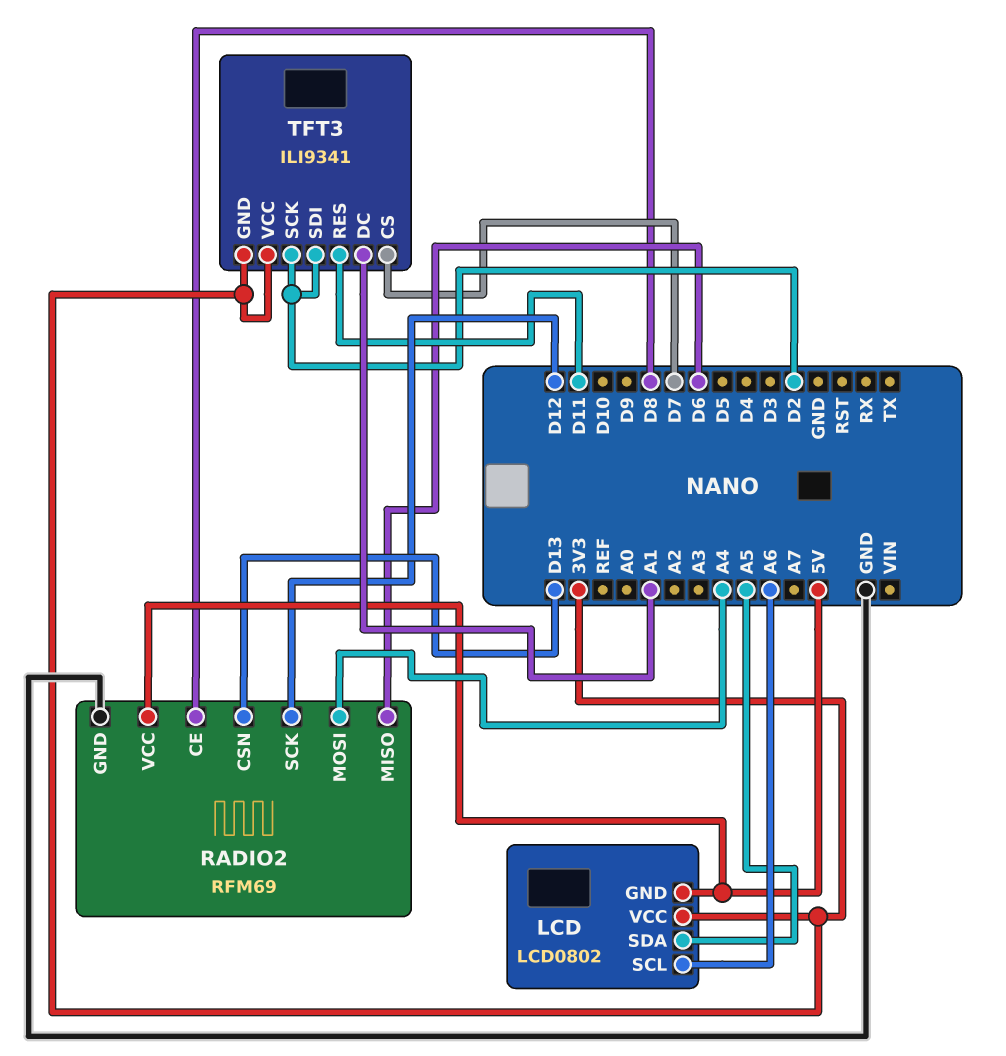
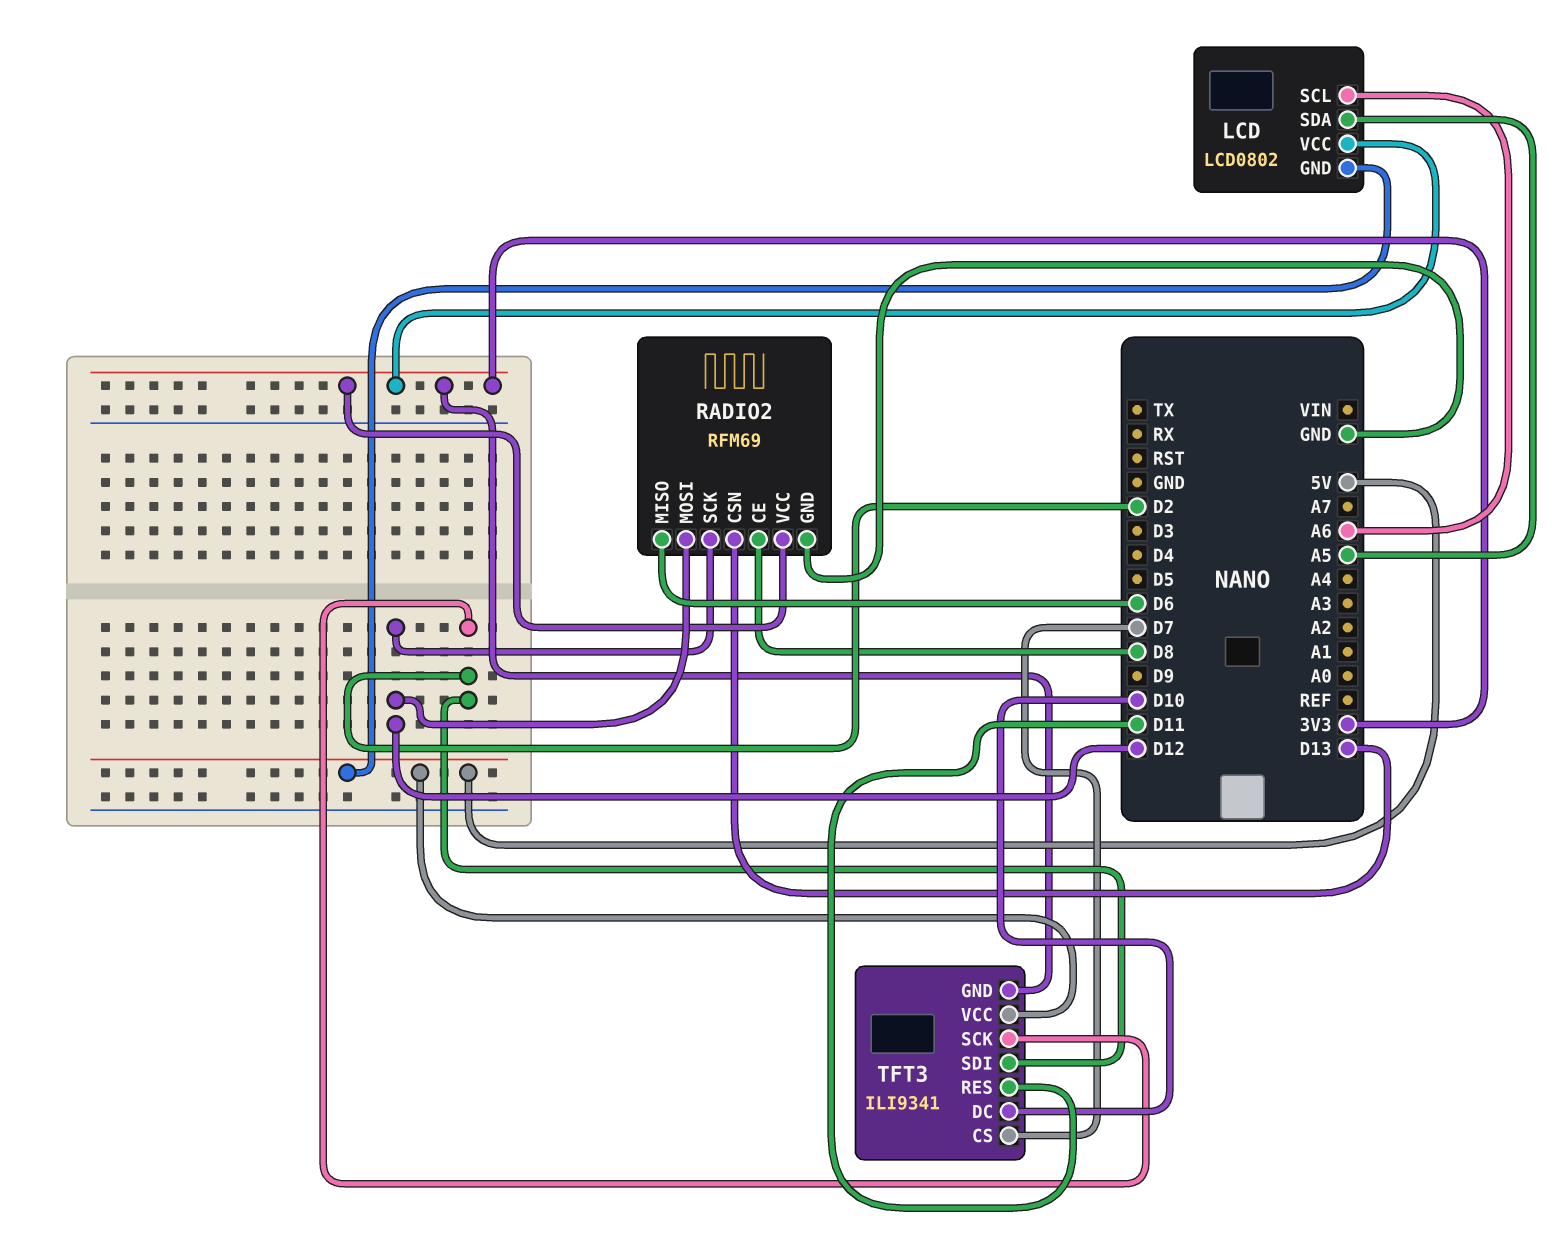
RADIO2 pin MOSI: A4 -> D12
RADIO2 pin VCC: 5V -> 3V3
TFT3 pin DC: A1 -> D10
TFT3 pin VCC: 3V3 -> 5V

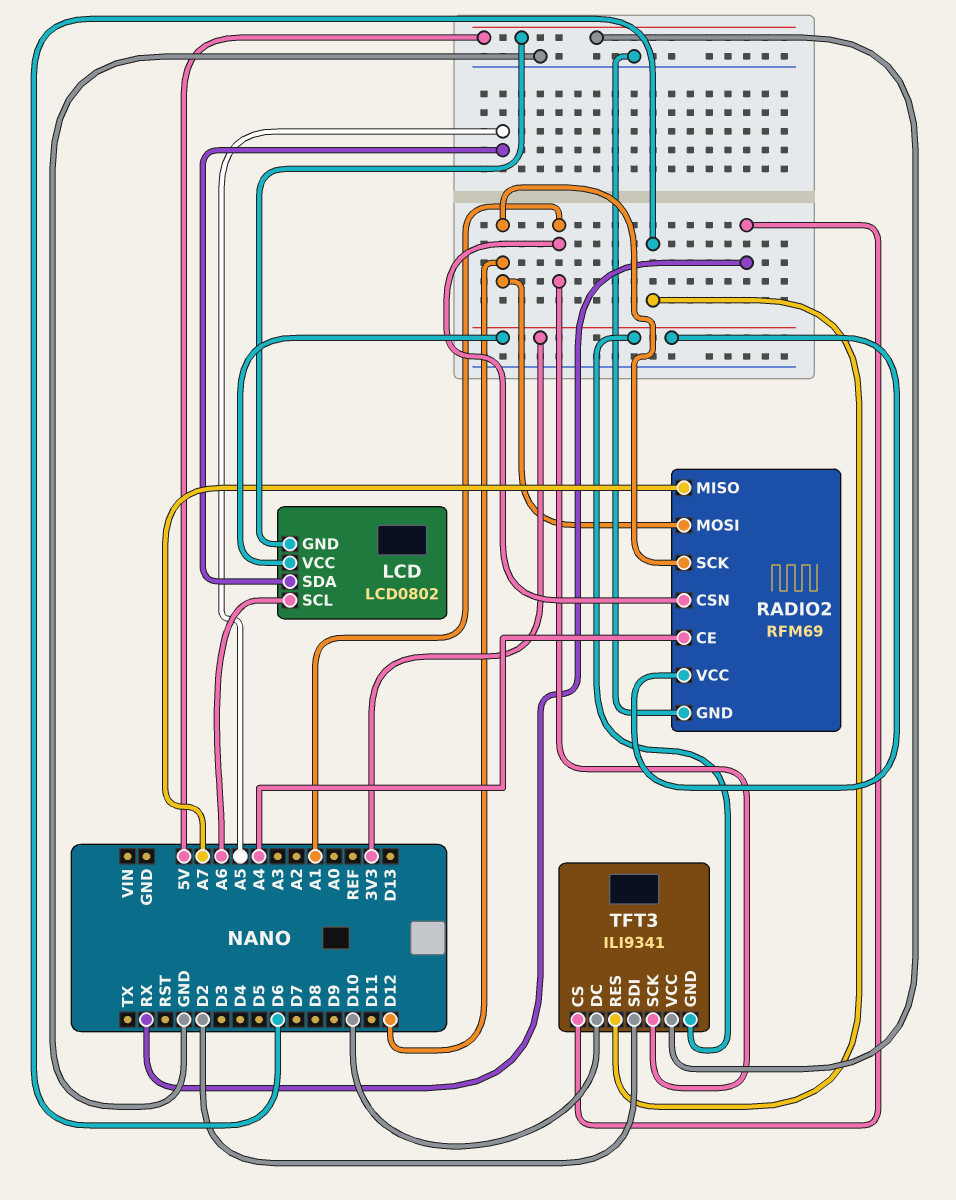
RADIO2 pin CE: D8 -> A4
RADIO2 pin CSN: D13 -> A1
RADIO2 pin MISO: D6 -> A7
TFT3 pin CS: D7 -> RX
TFT3 pin RES: D11 -> D6
TFT3 pin SCK: D2 -> A1

